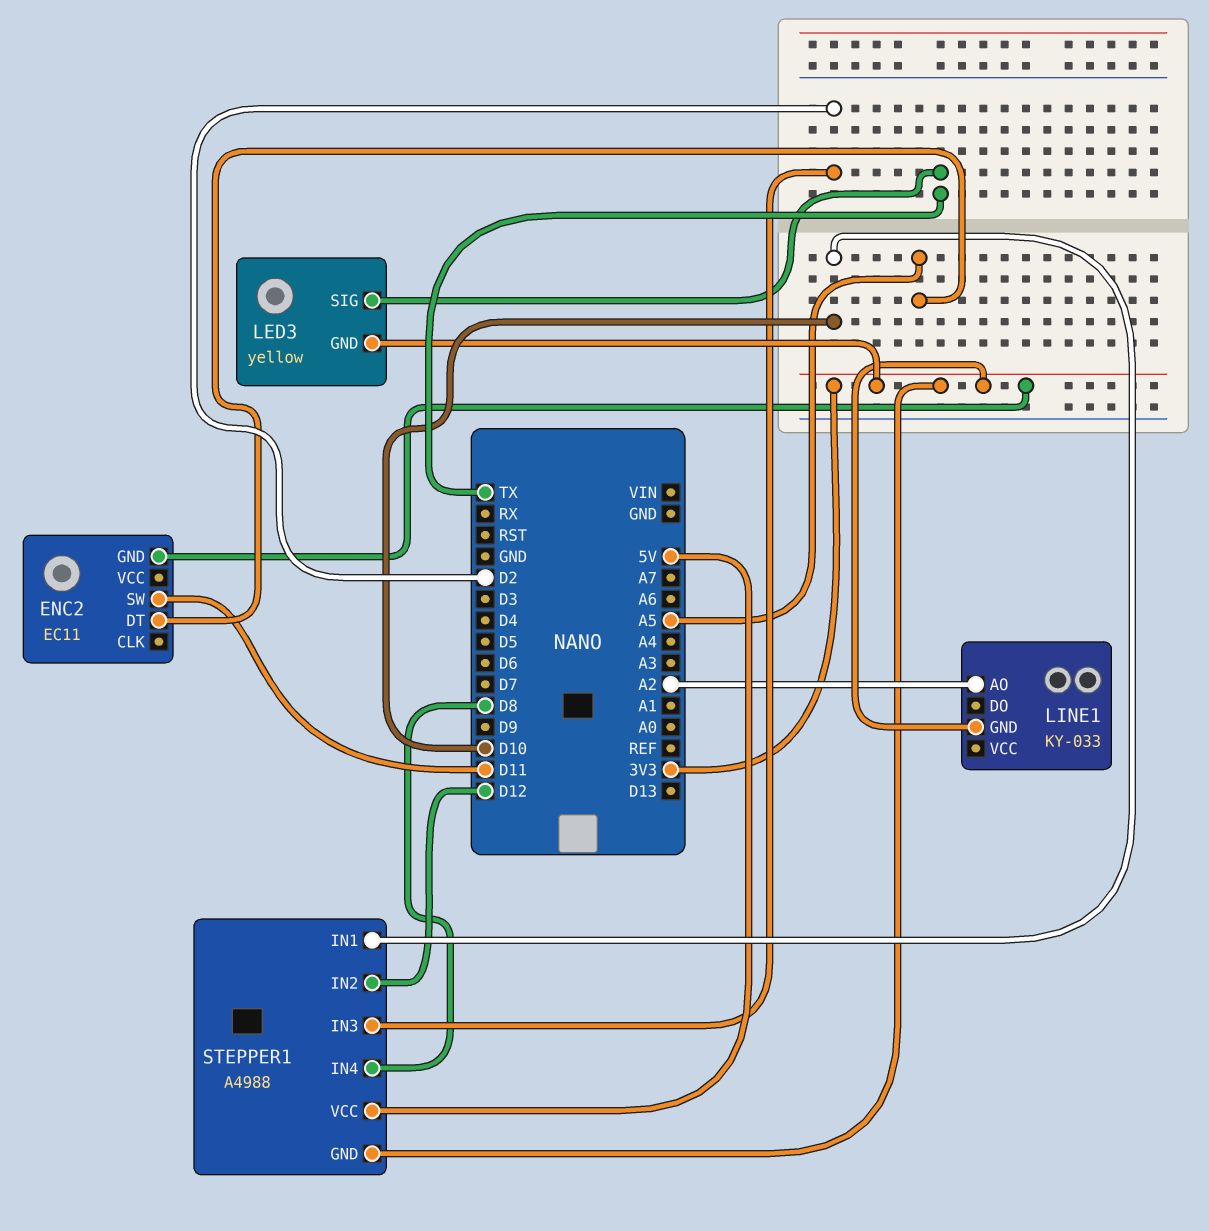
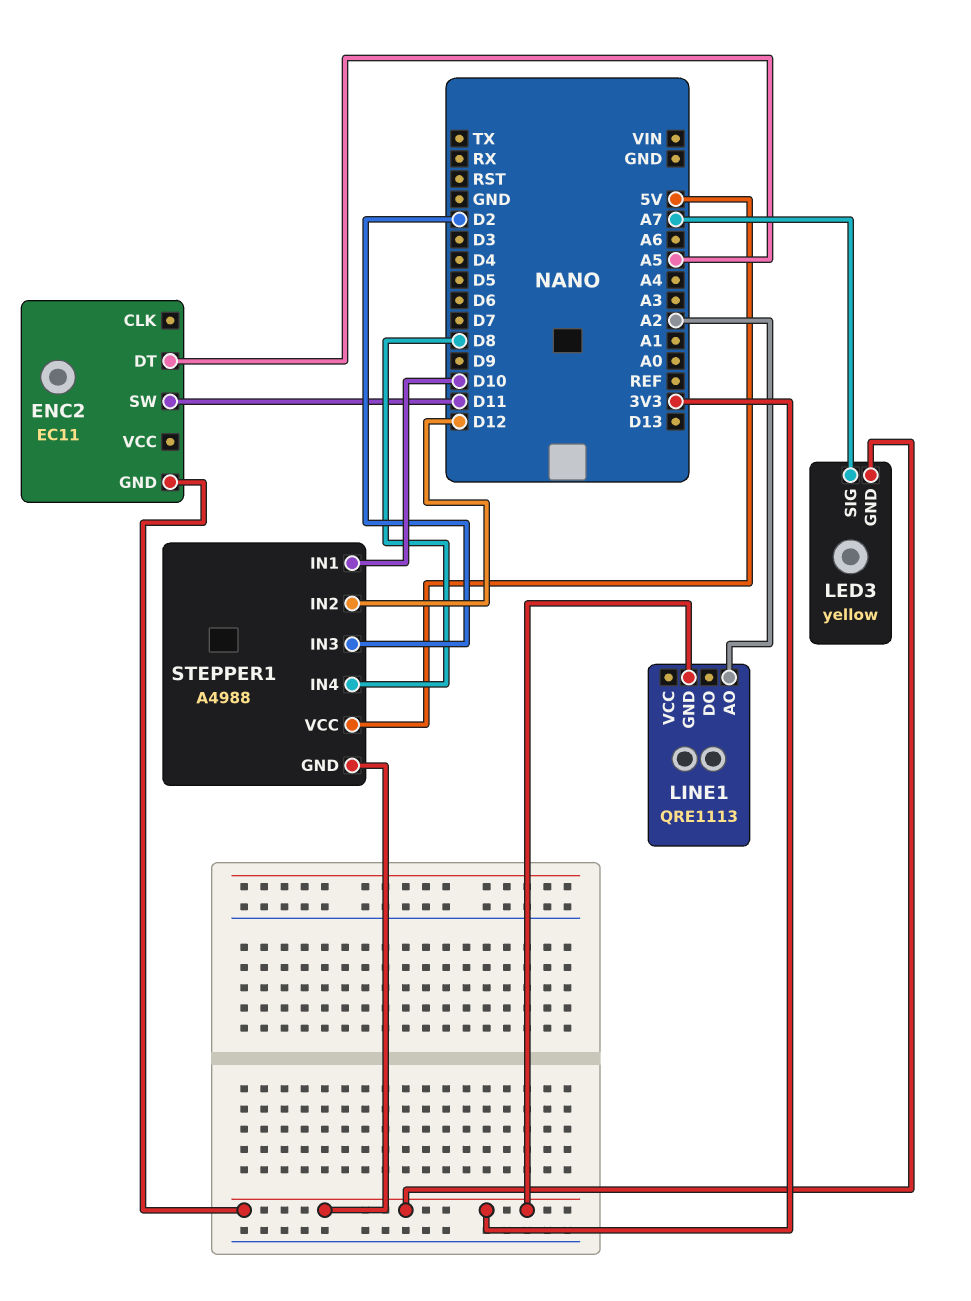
LED3 pin SIG: TX -> A7
LINE1: KY-033 -> QRE1113

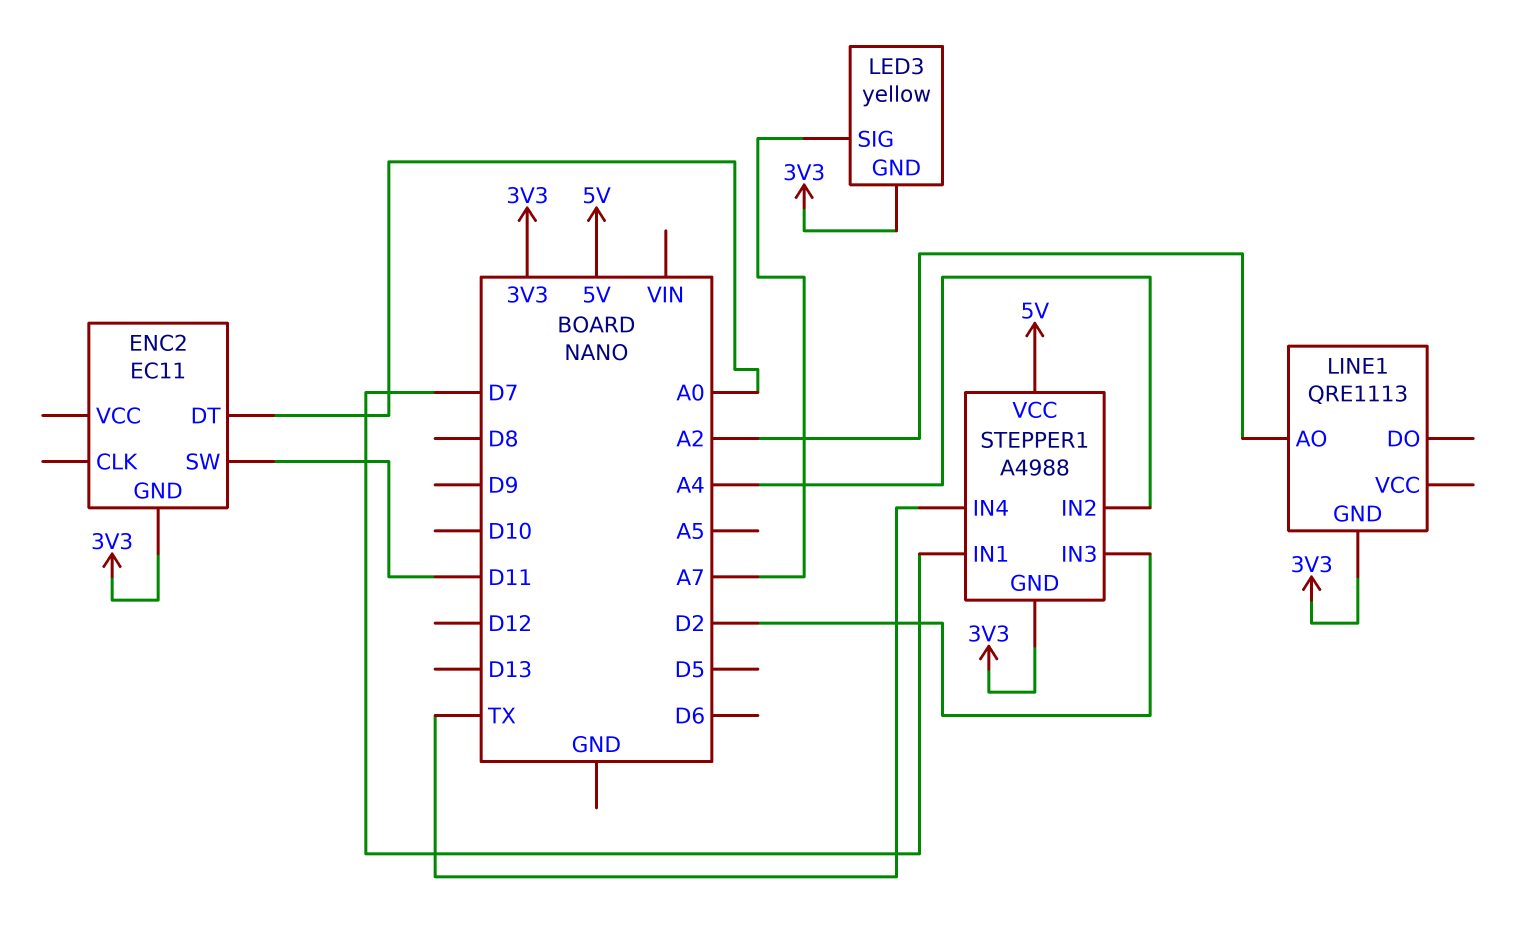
ENC2 pin DT: A5 -> A0
STEPPER1 pin IN1: D10 -> D7
STEPPER1 pin IN2: D12 -> A4
STEPPER1 pin IN4: D8 -> TX

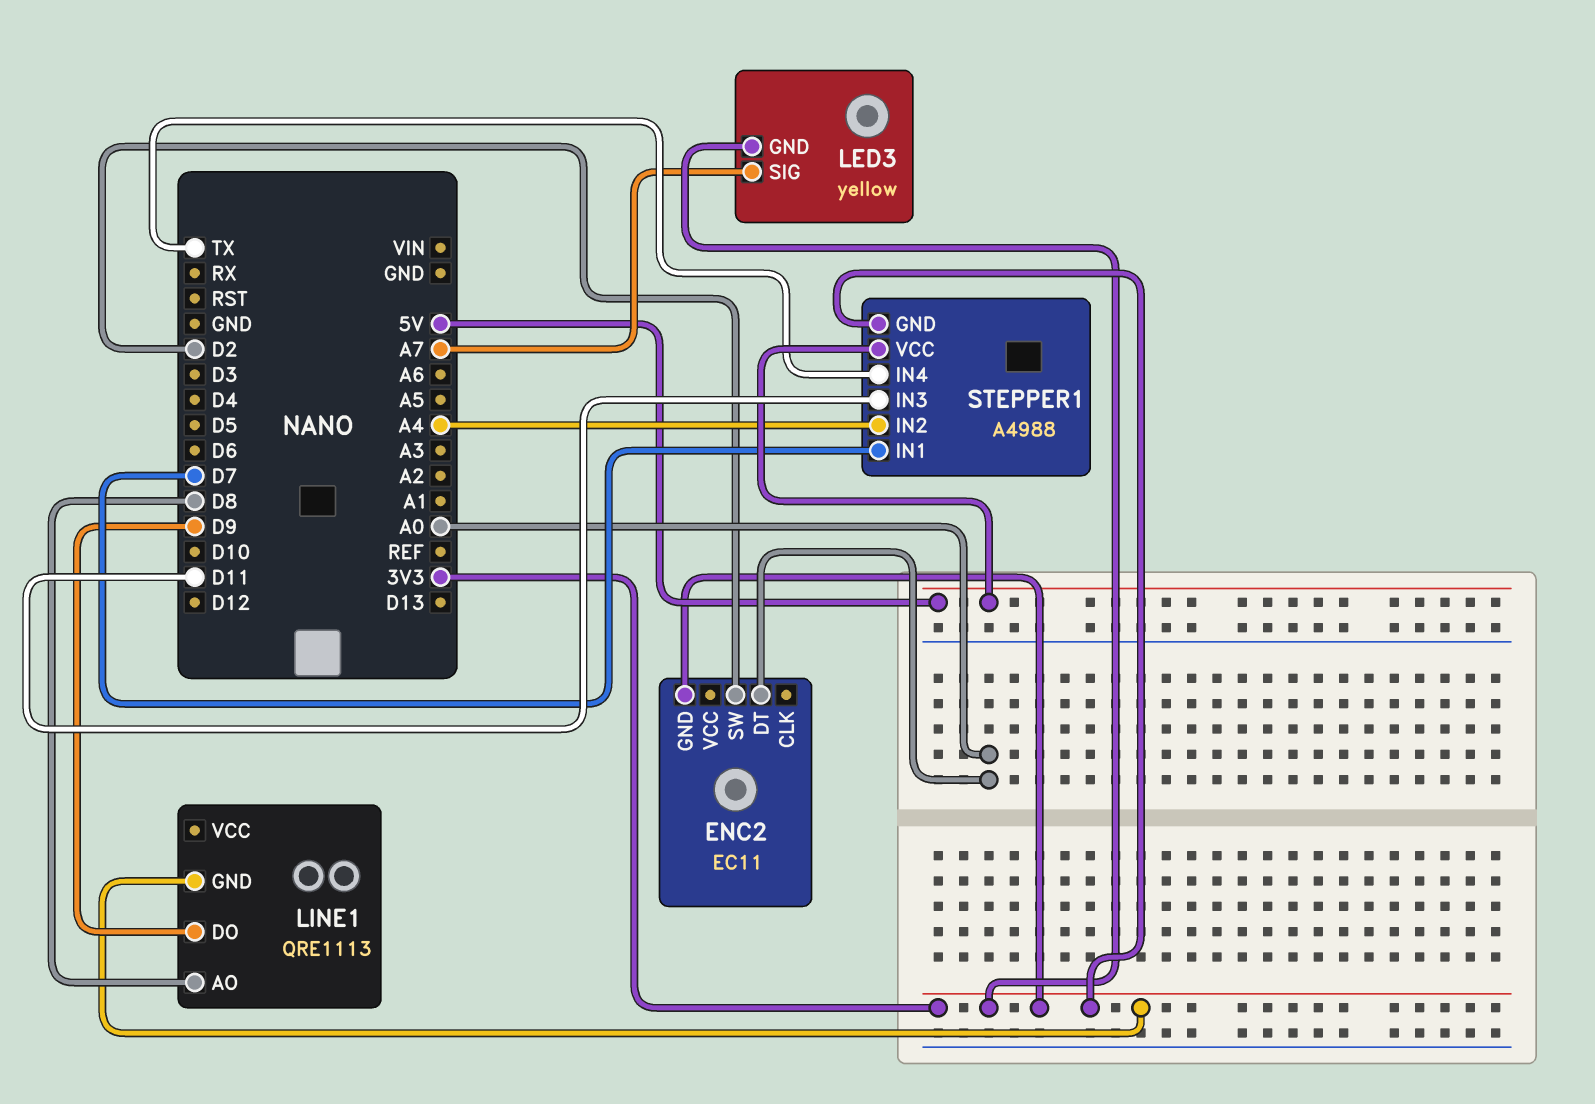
ENC2 pin SW: D11 -> D2
LINE1 pin AO: A2 -> D8
LINE1 pin DO: none -> D9
STEPPER1 pin IN3: D2 -> D11

